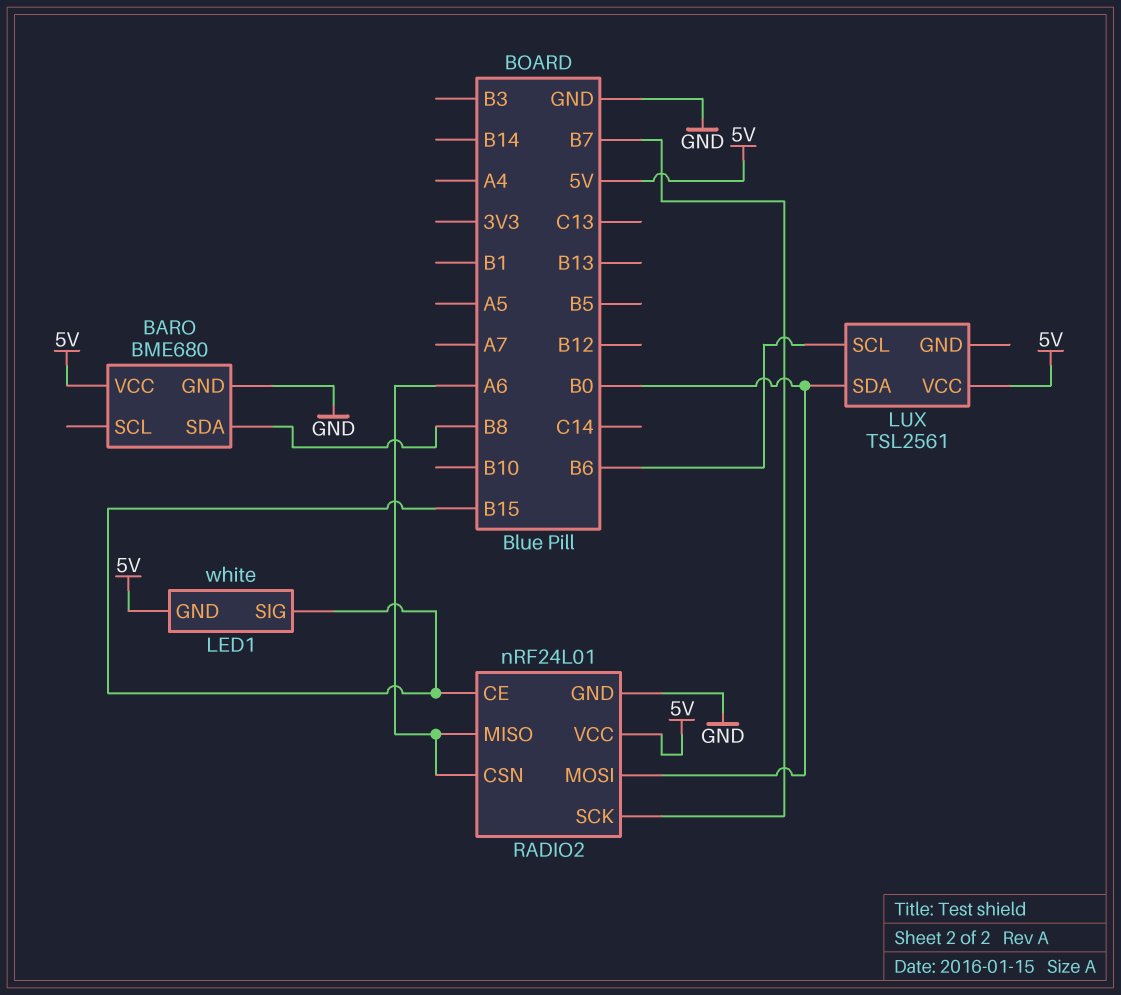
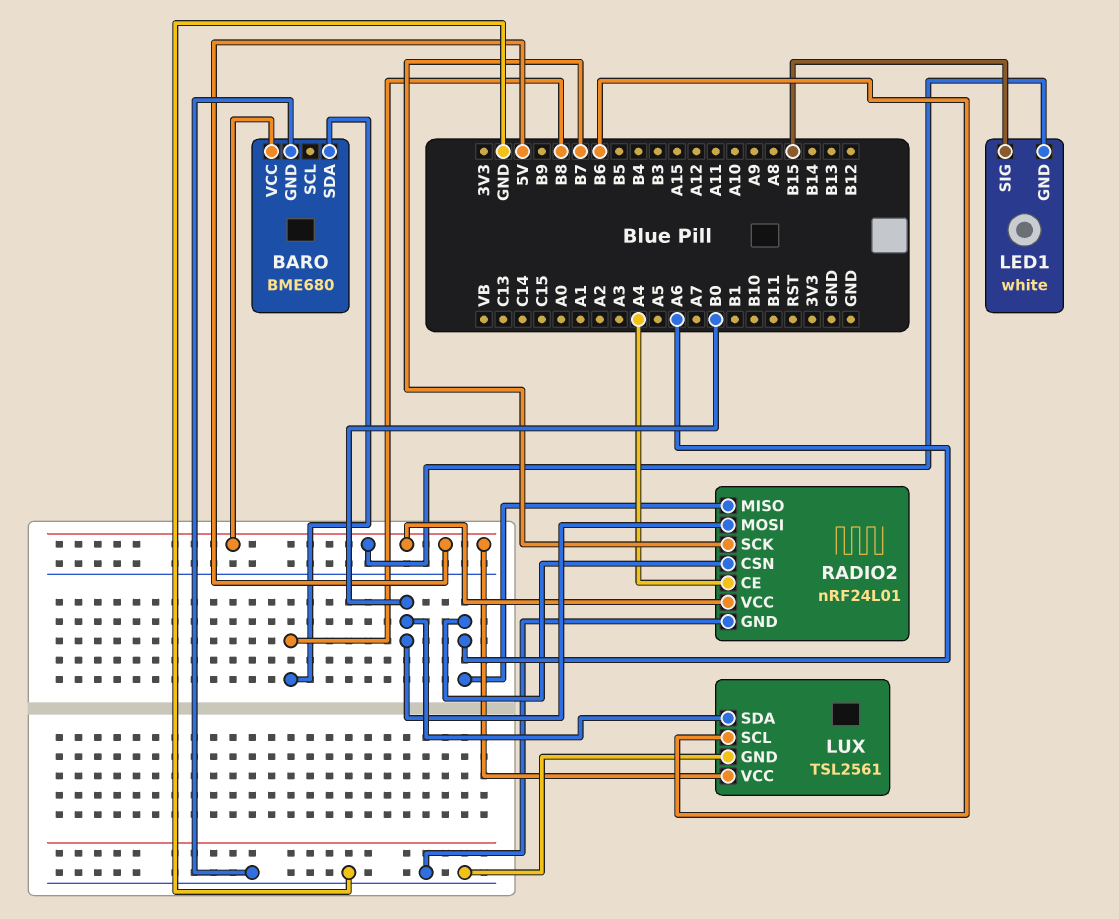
LUX pin GND: none -> GND
RADIO2 pin CE: B15 -> A4

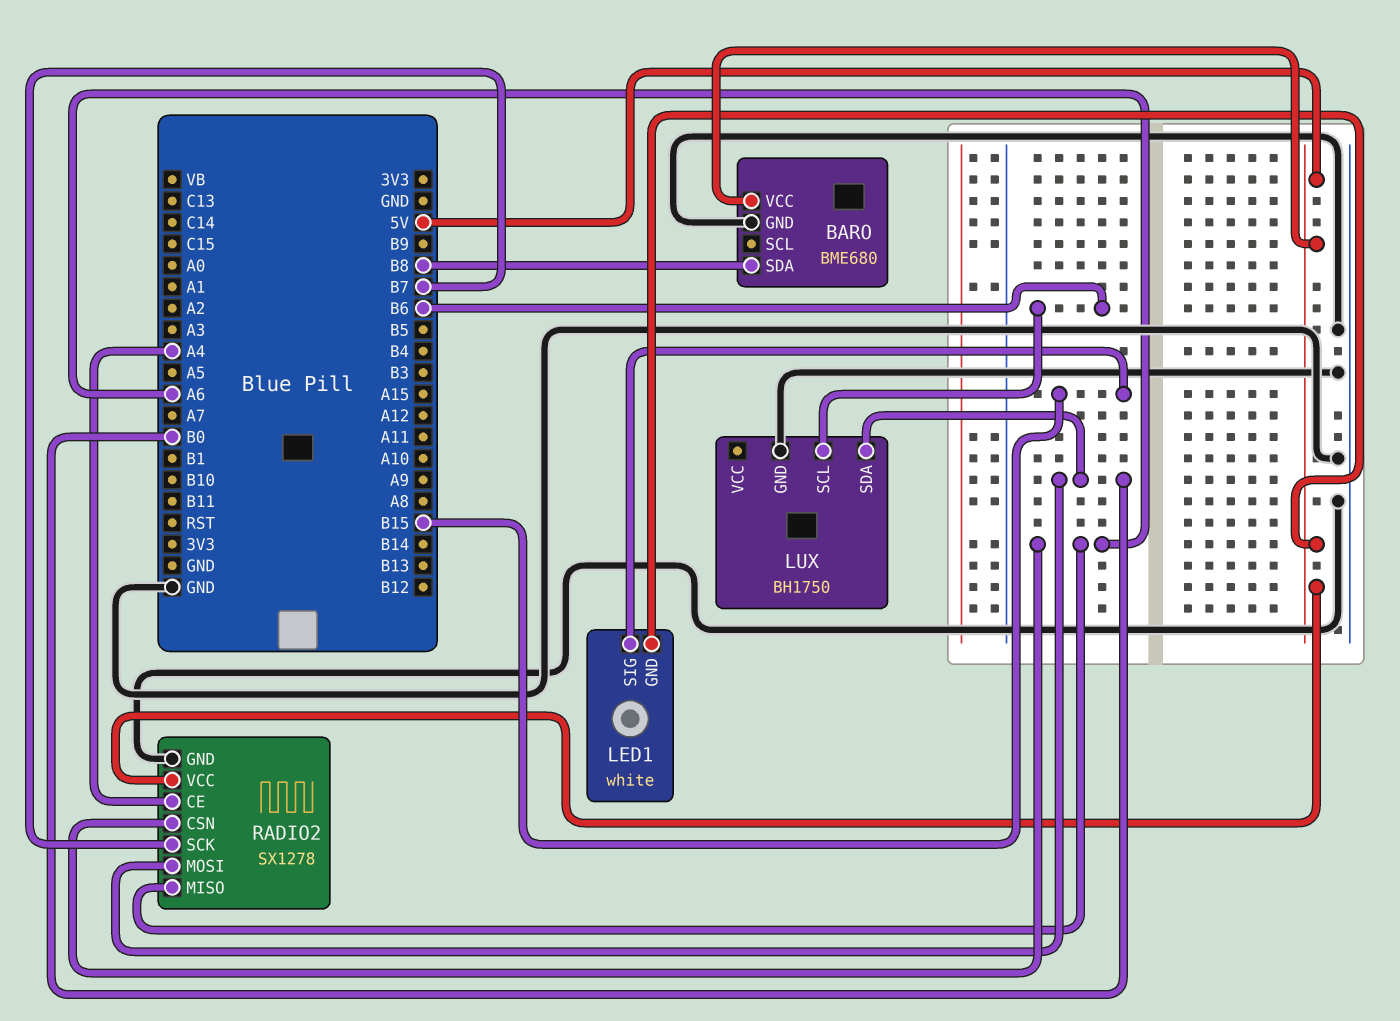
LUX: TSL2561 -> BH1750
LUX pin VCC: 5V -> none
RADIO2: nRF24L01 -> SX1278

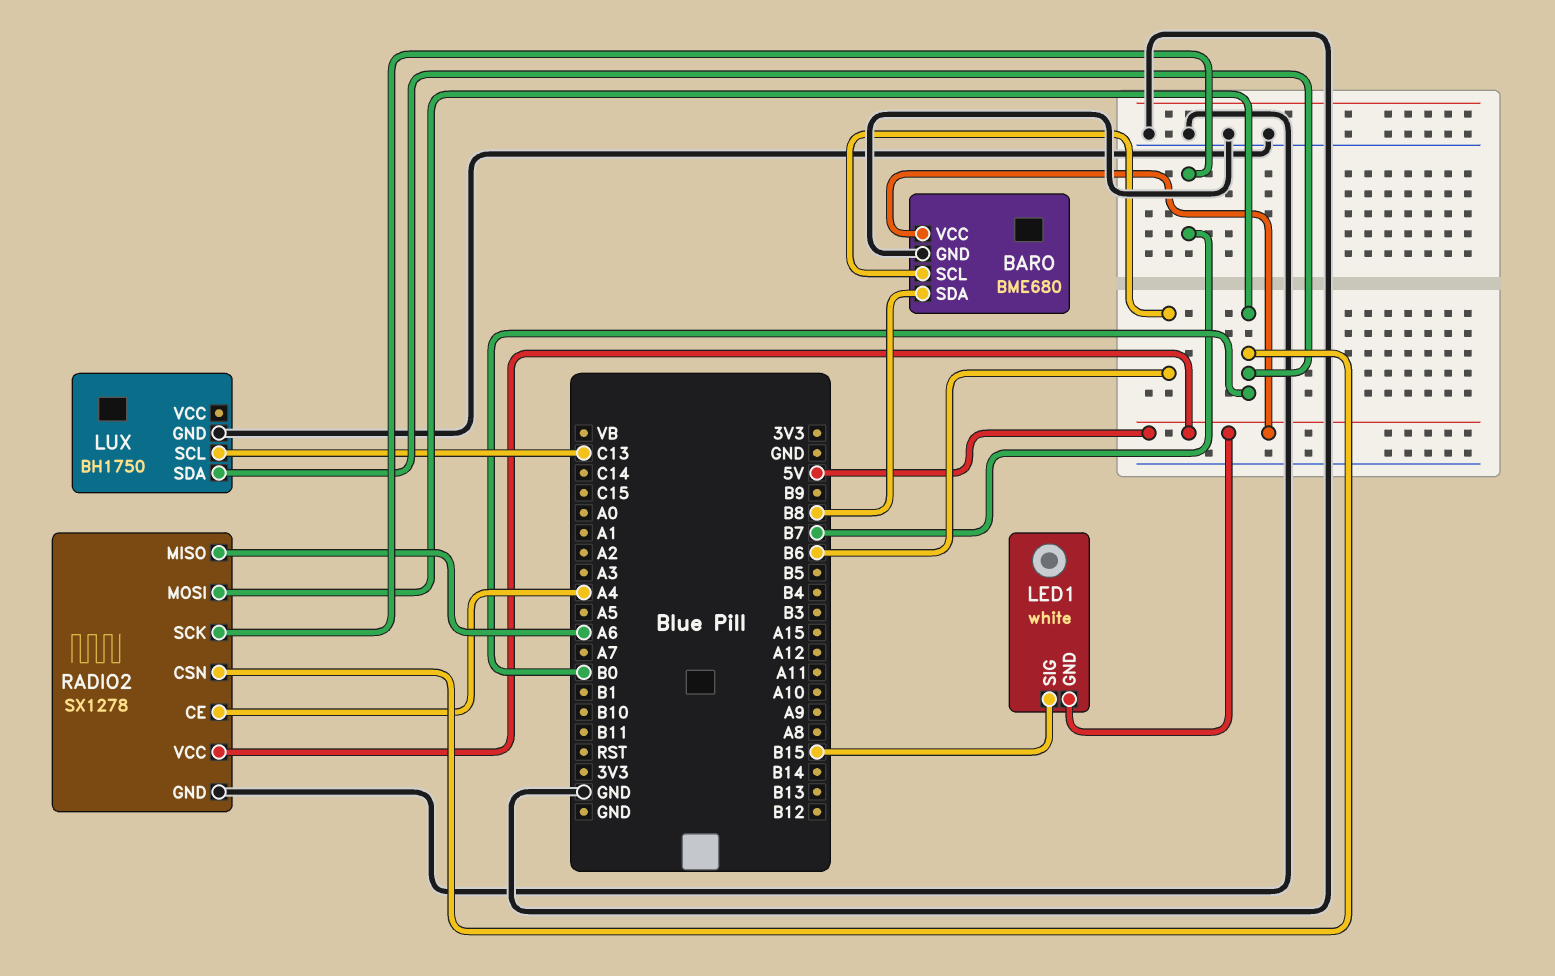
BARO pin SCL: none -> B6
LUX pin SCL: B6 -> C13
RADIO2 pin CSN: A6 -> B0

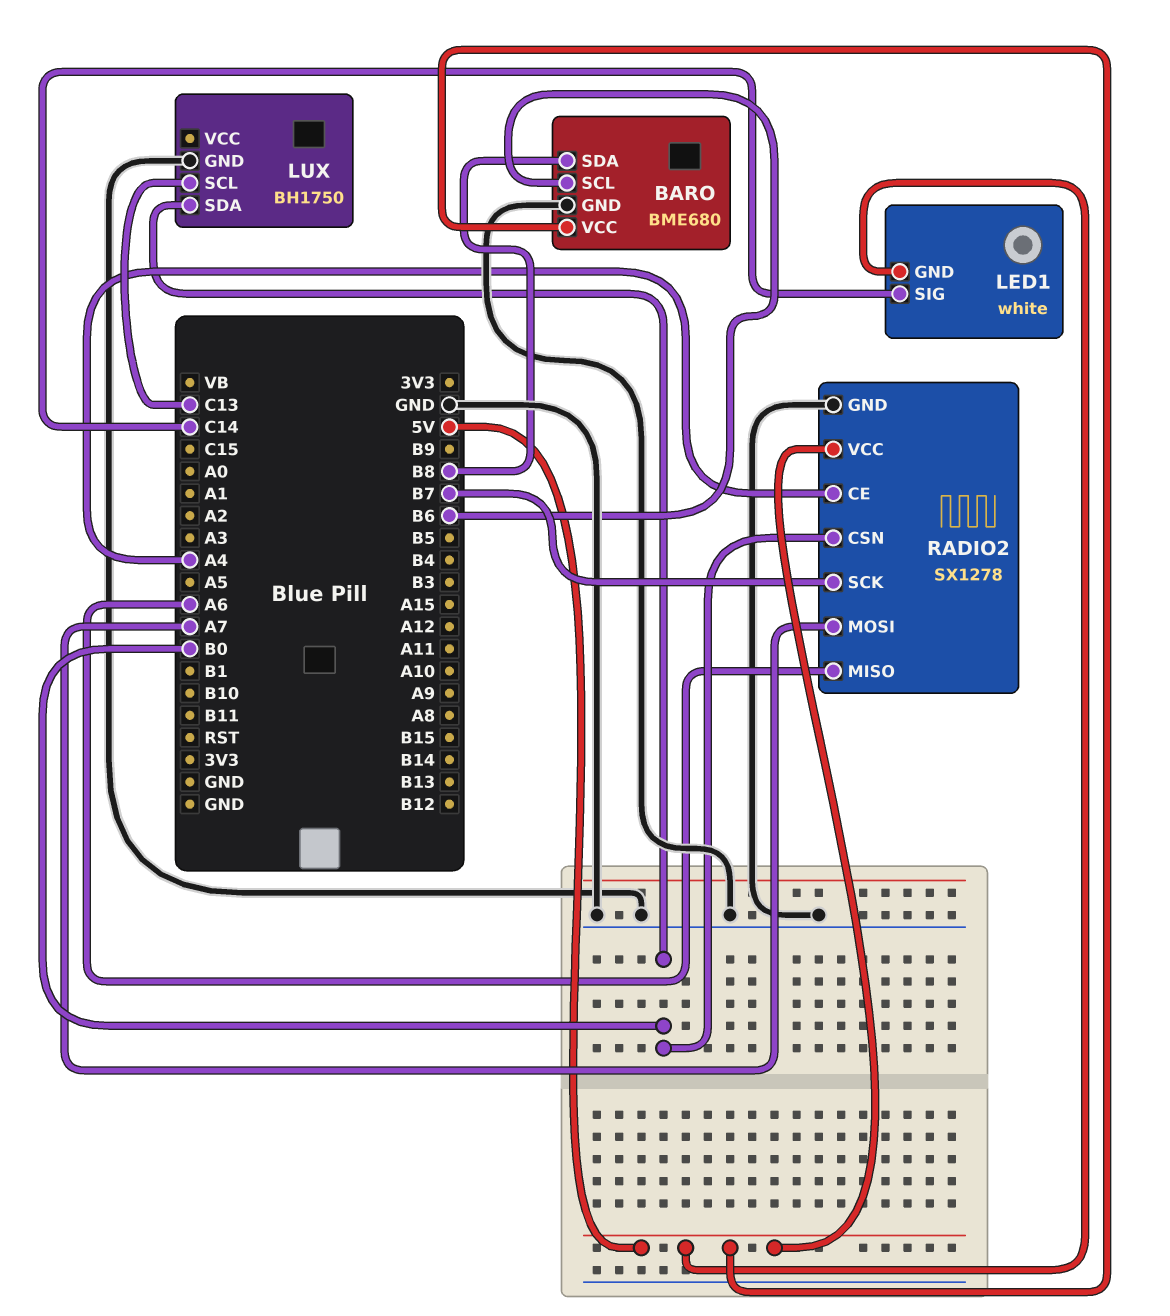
LED1 pin SIG: B15 -> C14
RADIO2 pin MOSI: B0 -> A7

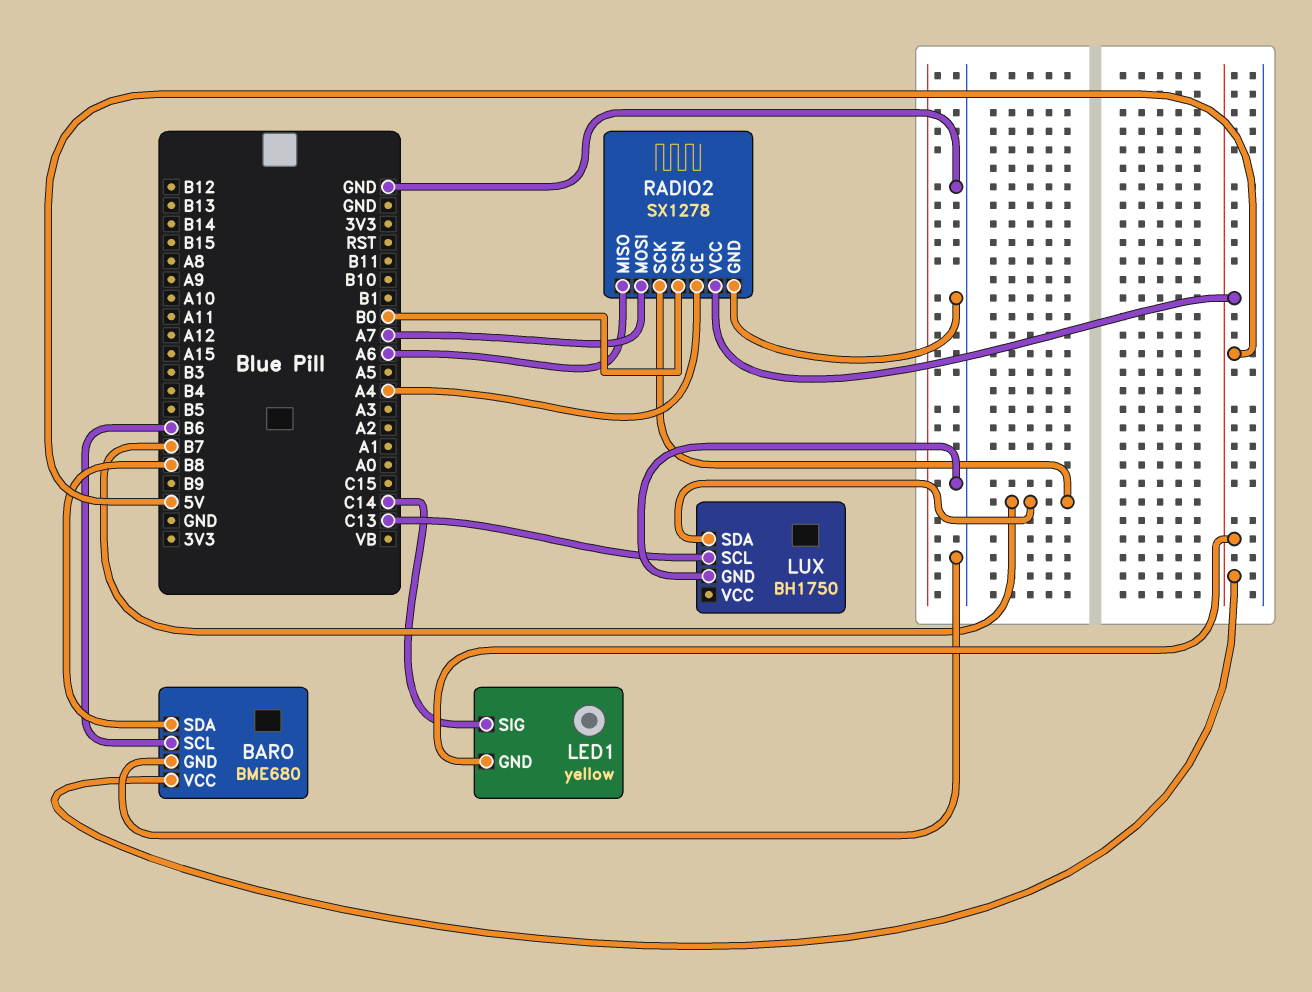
LED1: white -> yellow
LUX pin SDA: B0 -> B7

